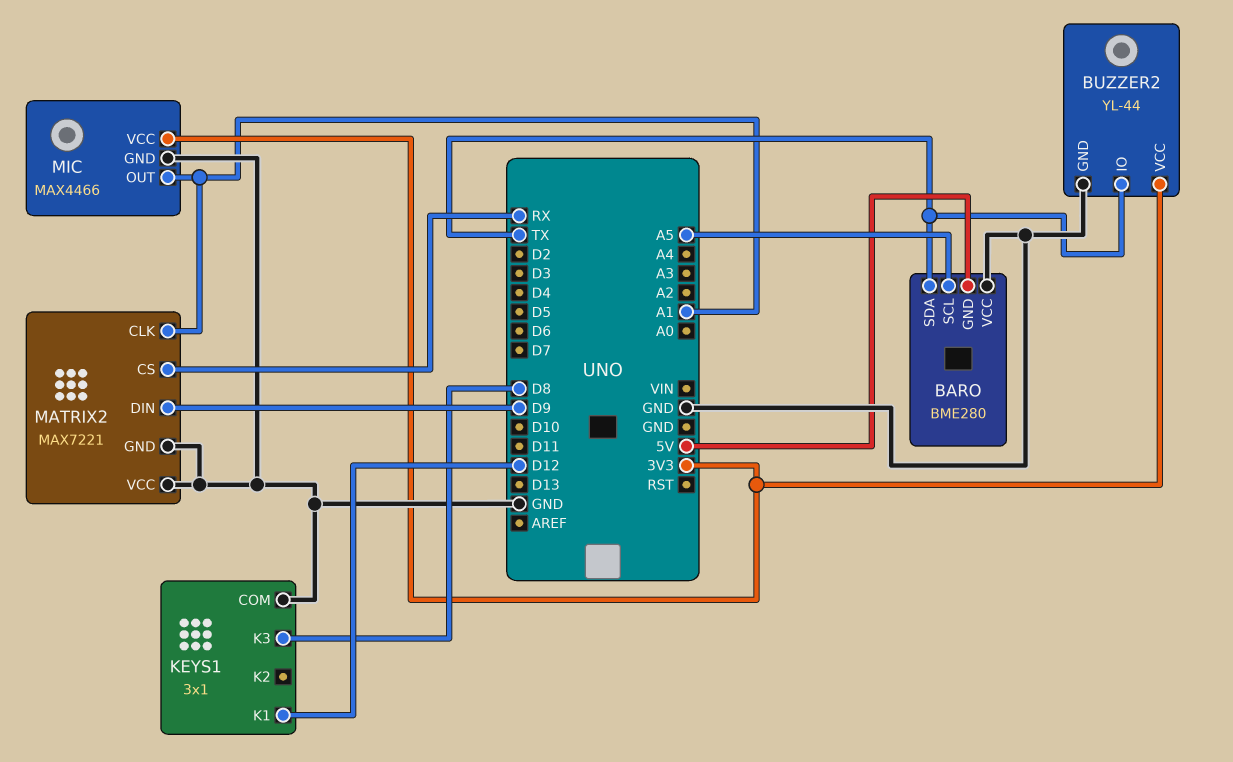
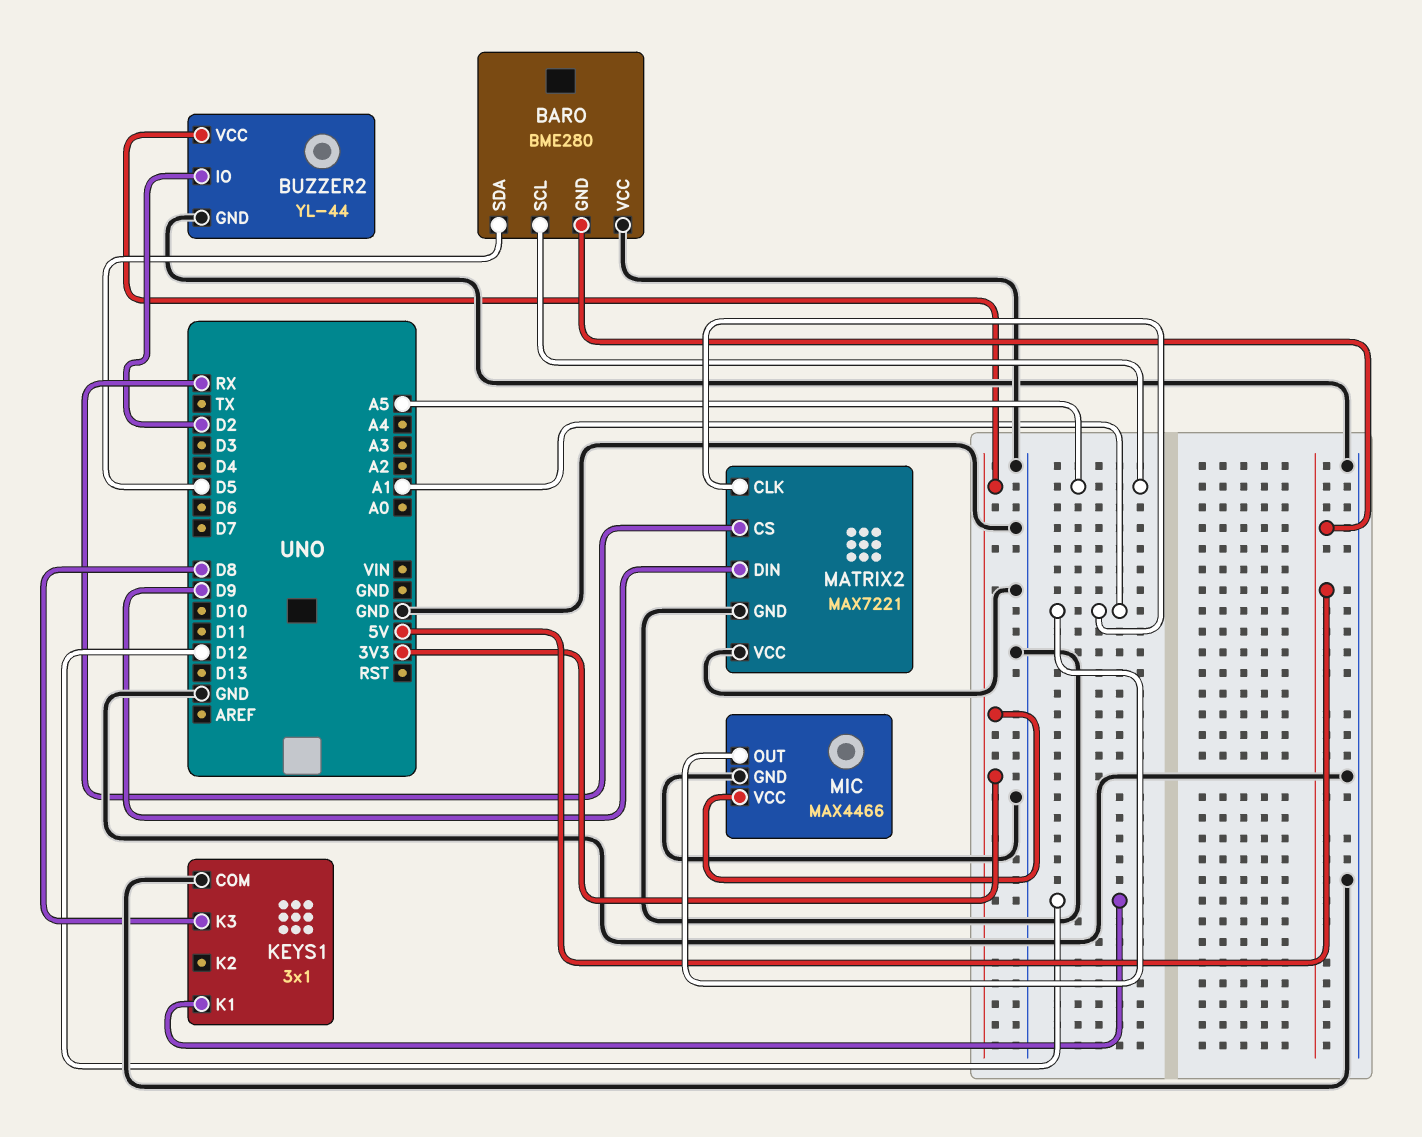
BARO pin SDA: TX -> D5
BUZZER2 pin IO: TX -> D2

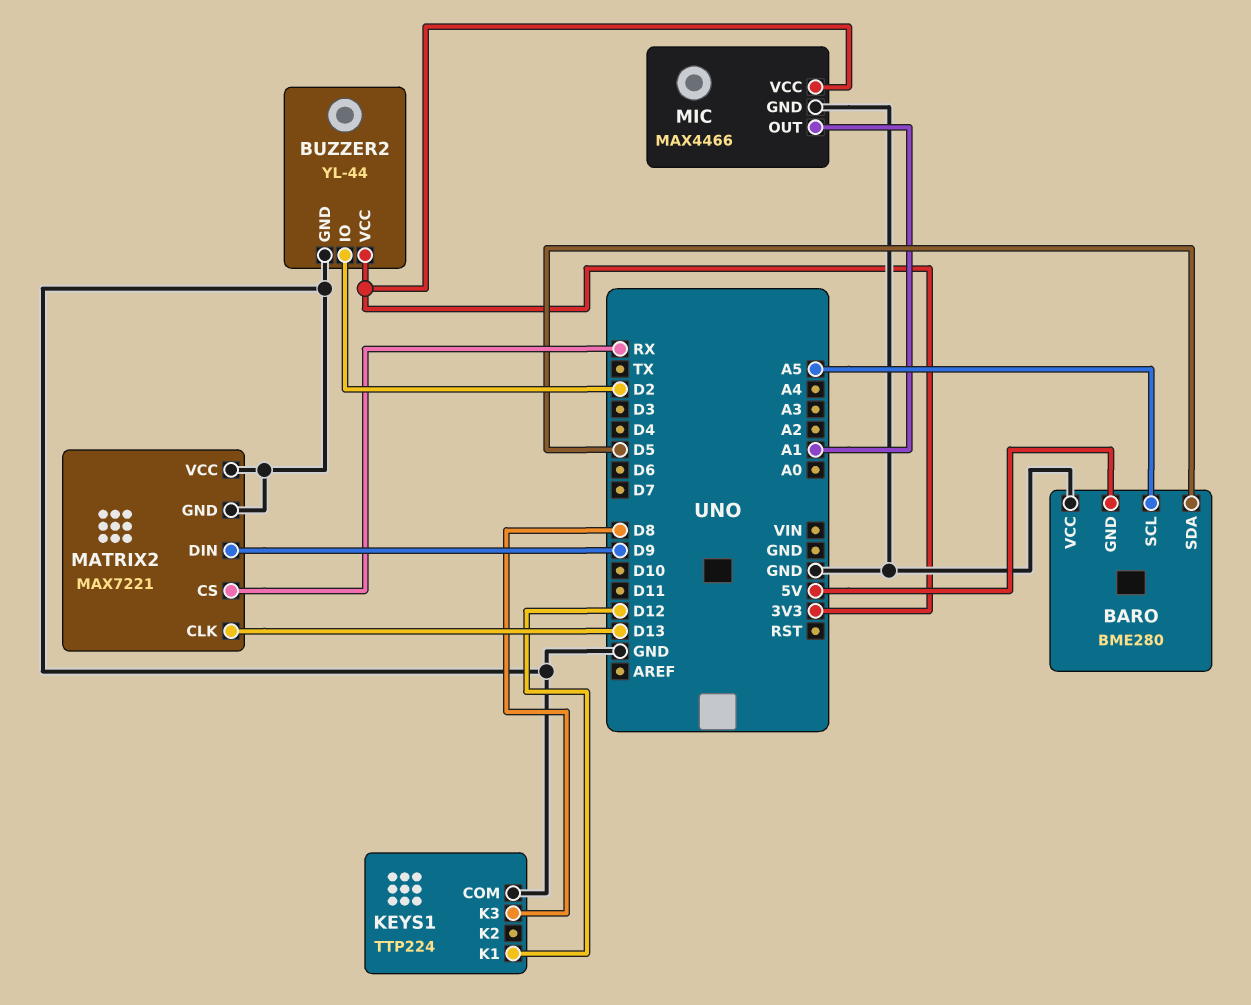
KEYS1: 3x1 -> TTP224
MATRIX2 pin CLK: A1 -> D13

